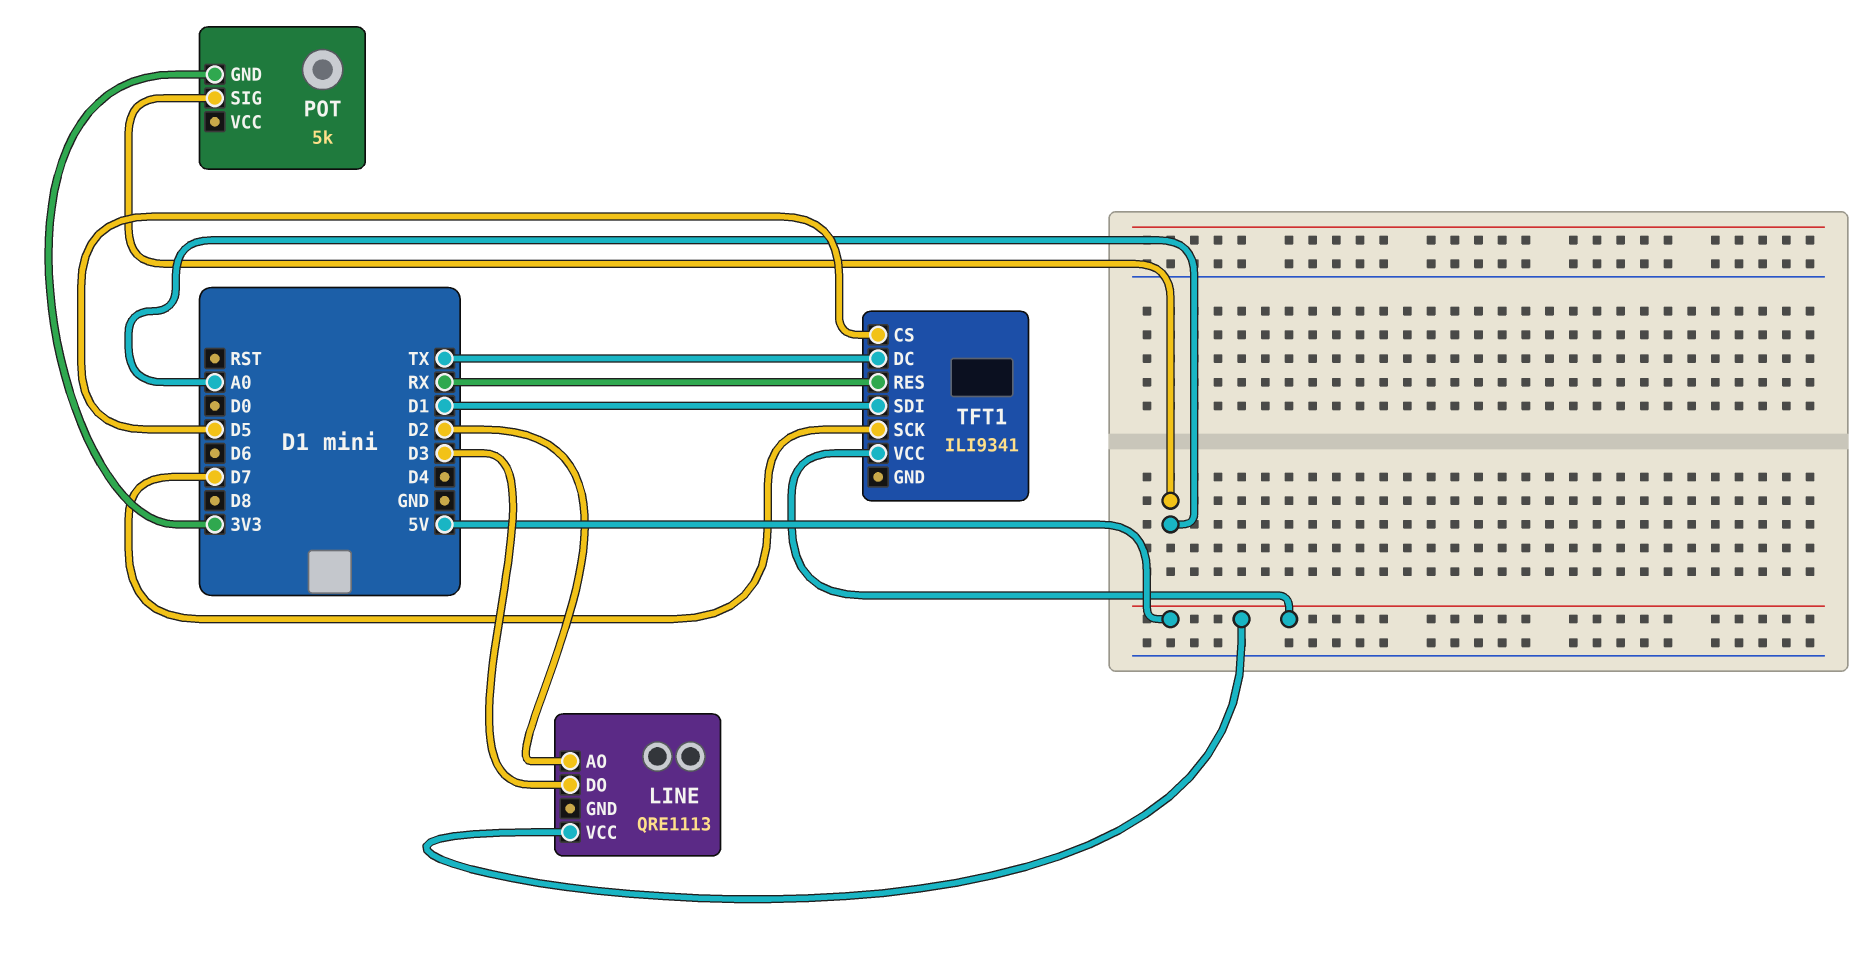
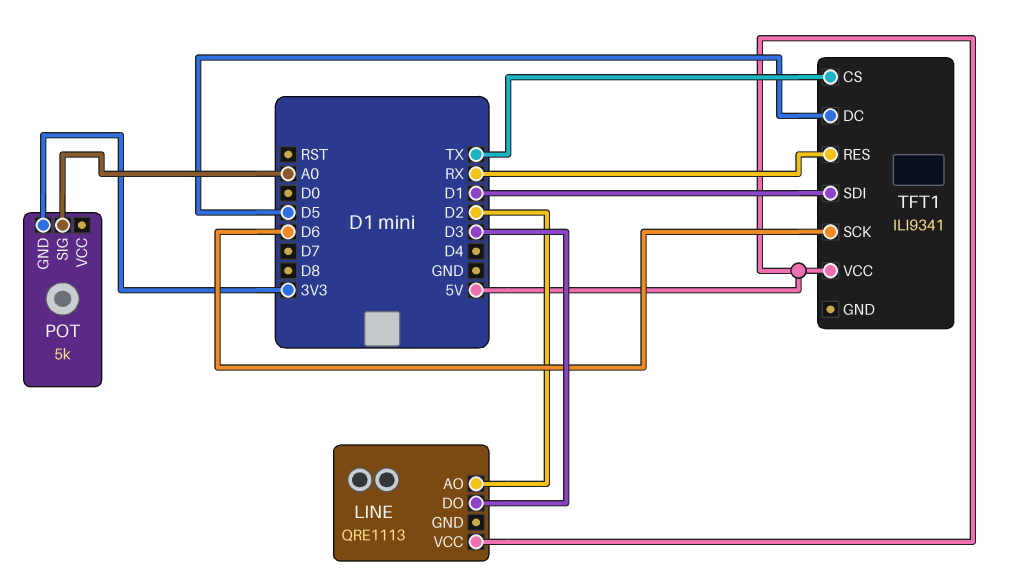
TFT1 pin CS: D5 -> TX
TFT1 pin DC: TX -> D5
TFT1 pin SCK: D7 -> D6

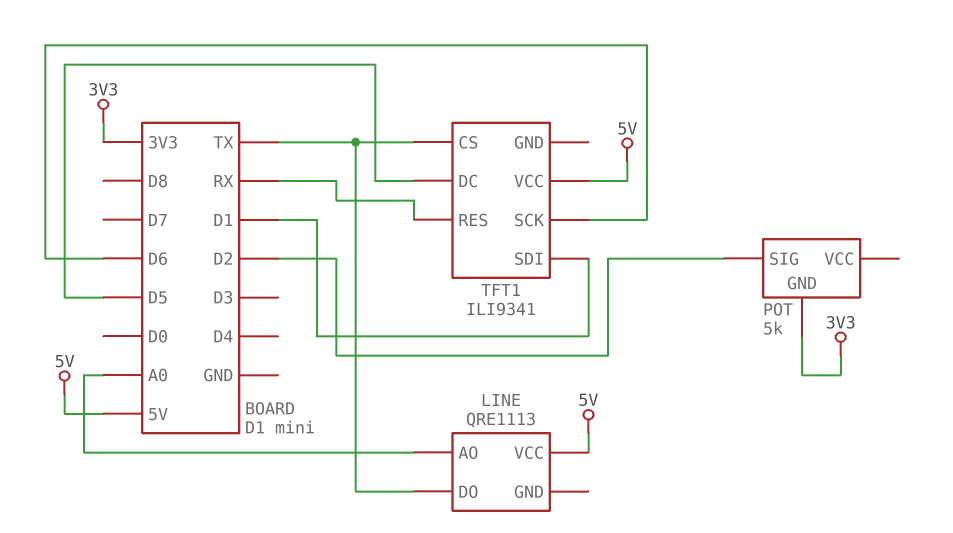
LINE pin AO: D2 -> A0
LINE pin DO: D3 -> TX
POT pin SIG: A0 -> D2

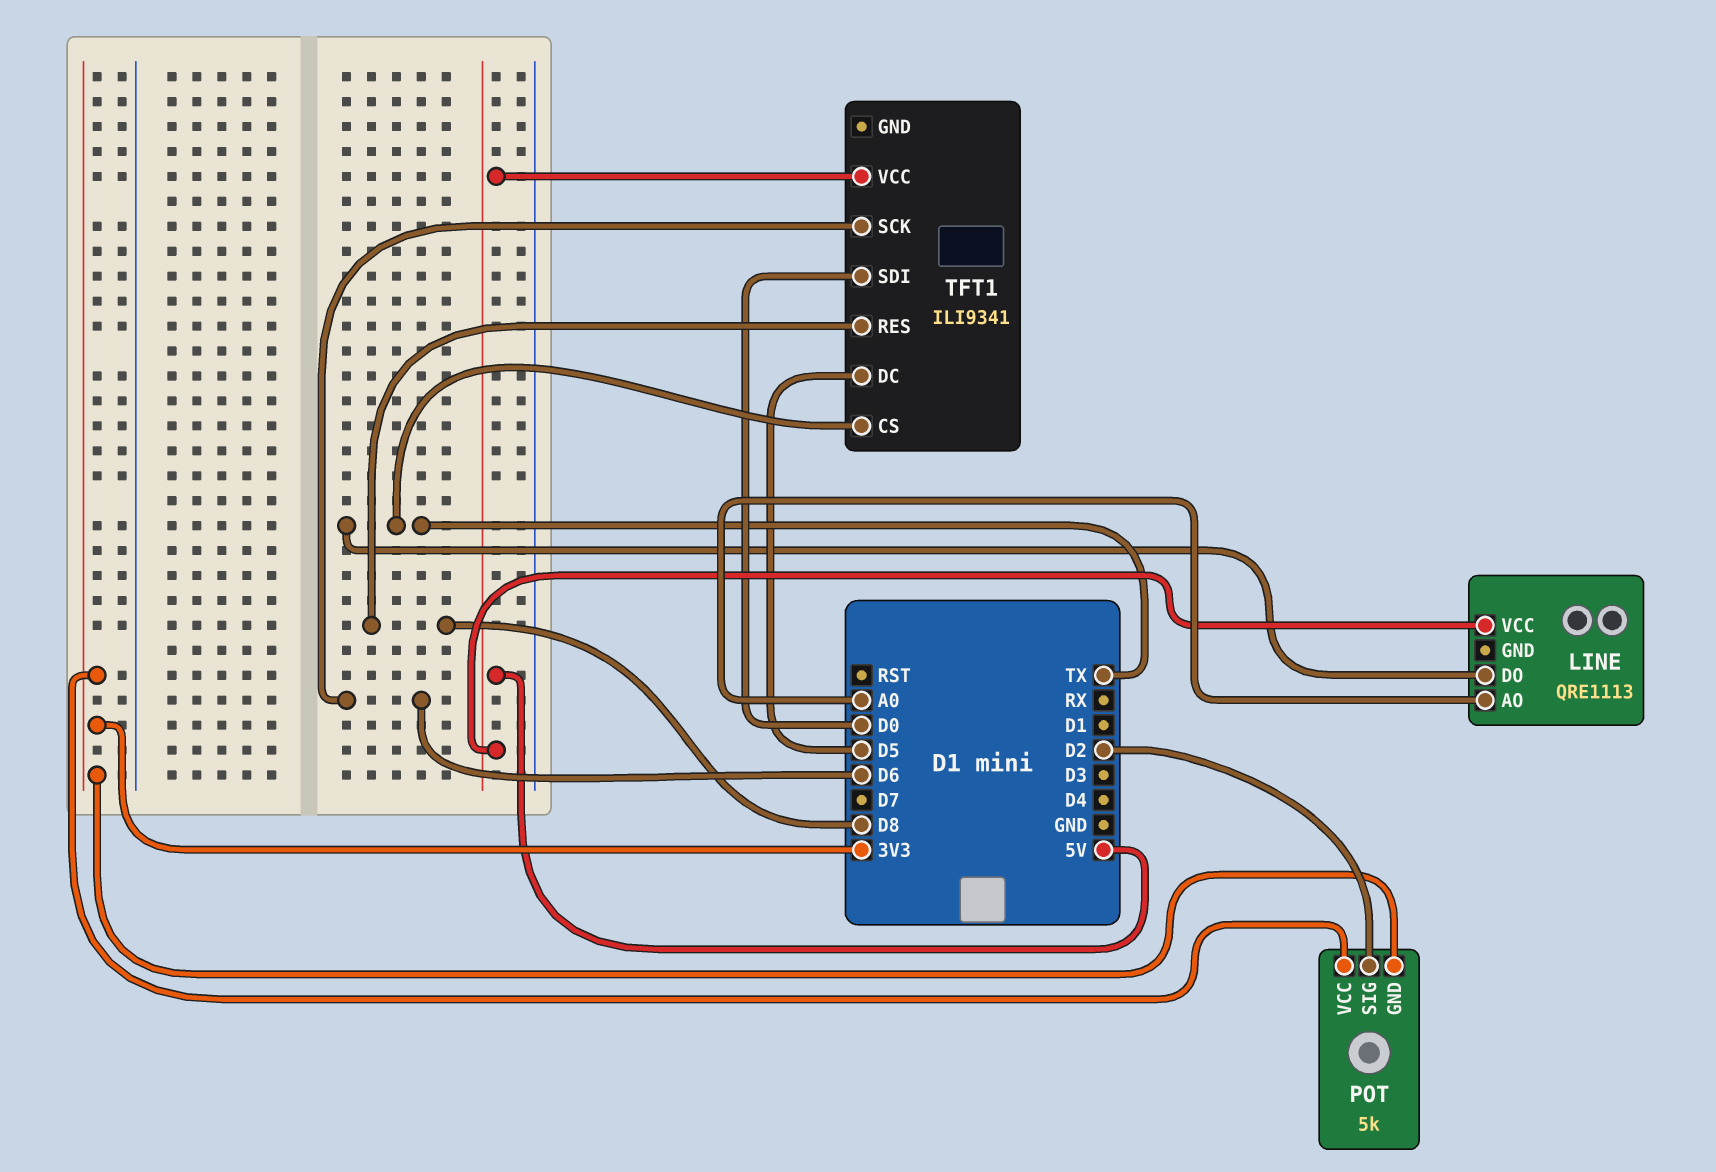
POT pin VCC: none -> 3V3
TFT1 pin RES: RX -> D8
TFT1 pin SDI: D1 -> D0

